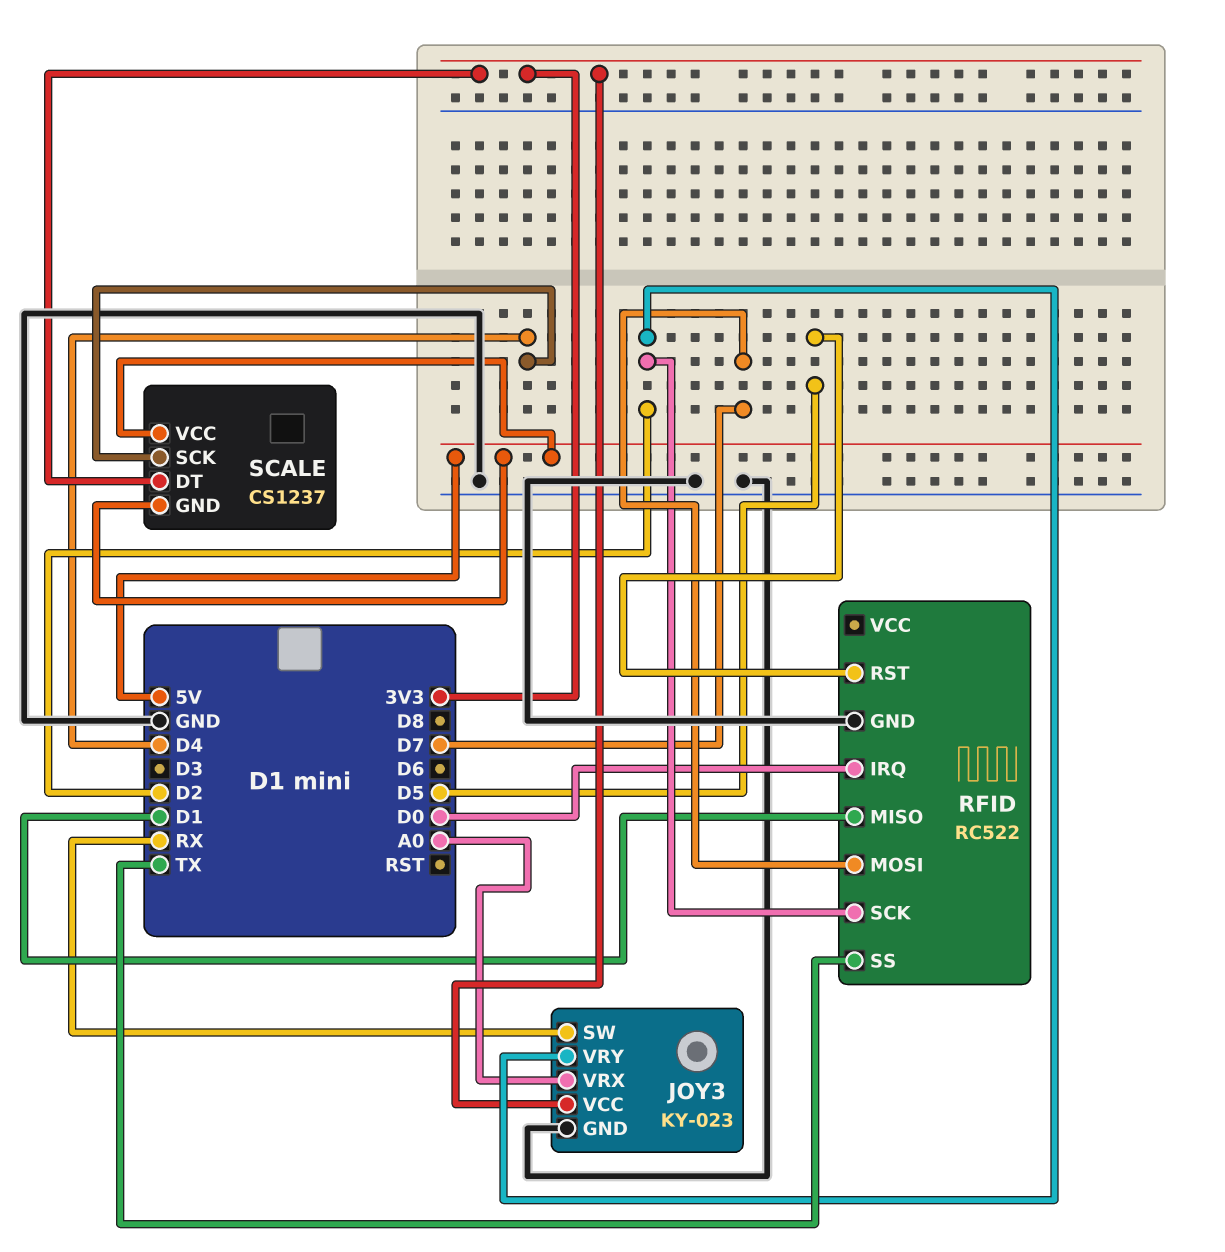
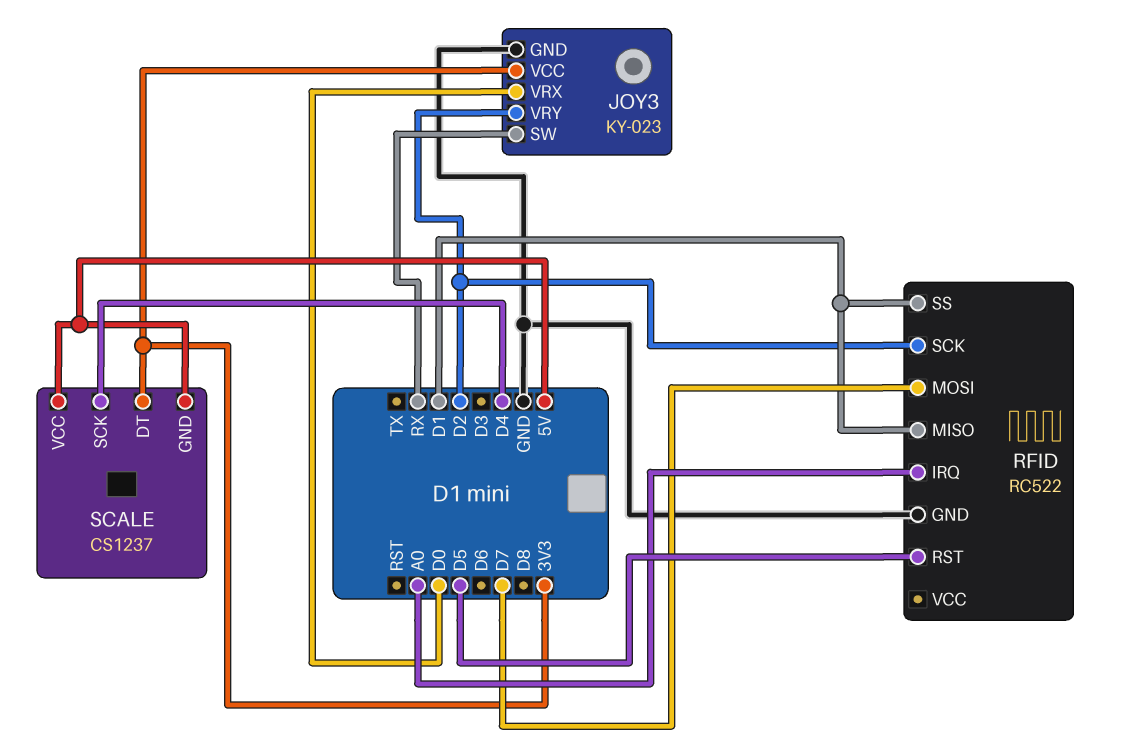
JOY3 pin VRX: A0 -> D0
RFID pin IRQ: D0 -> A0
RFID pin SS: TX -> D1

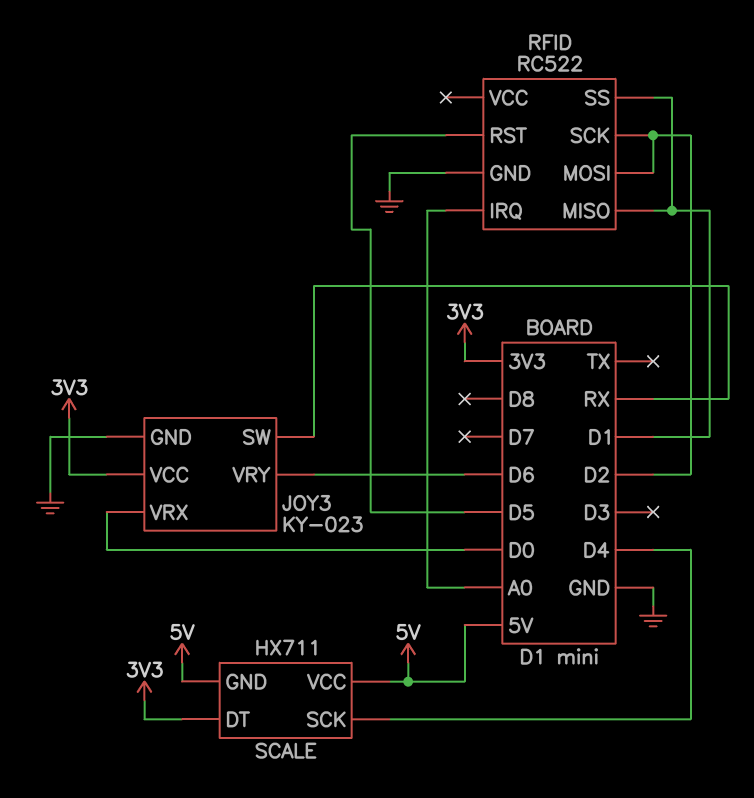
JOY3 pin VRY: D2 -> D6
RFID pin MOSI: D7 -> D2
SCALE: CS1237 -> HX711

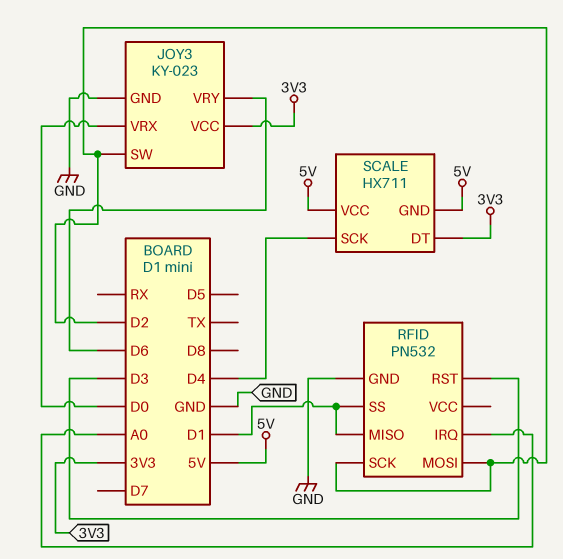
JOY3 pin SW: RX -> D2
RFID: RC522 -> PN532
RFID pin RST: D5 -> D3

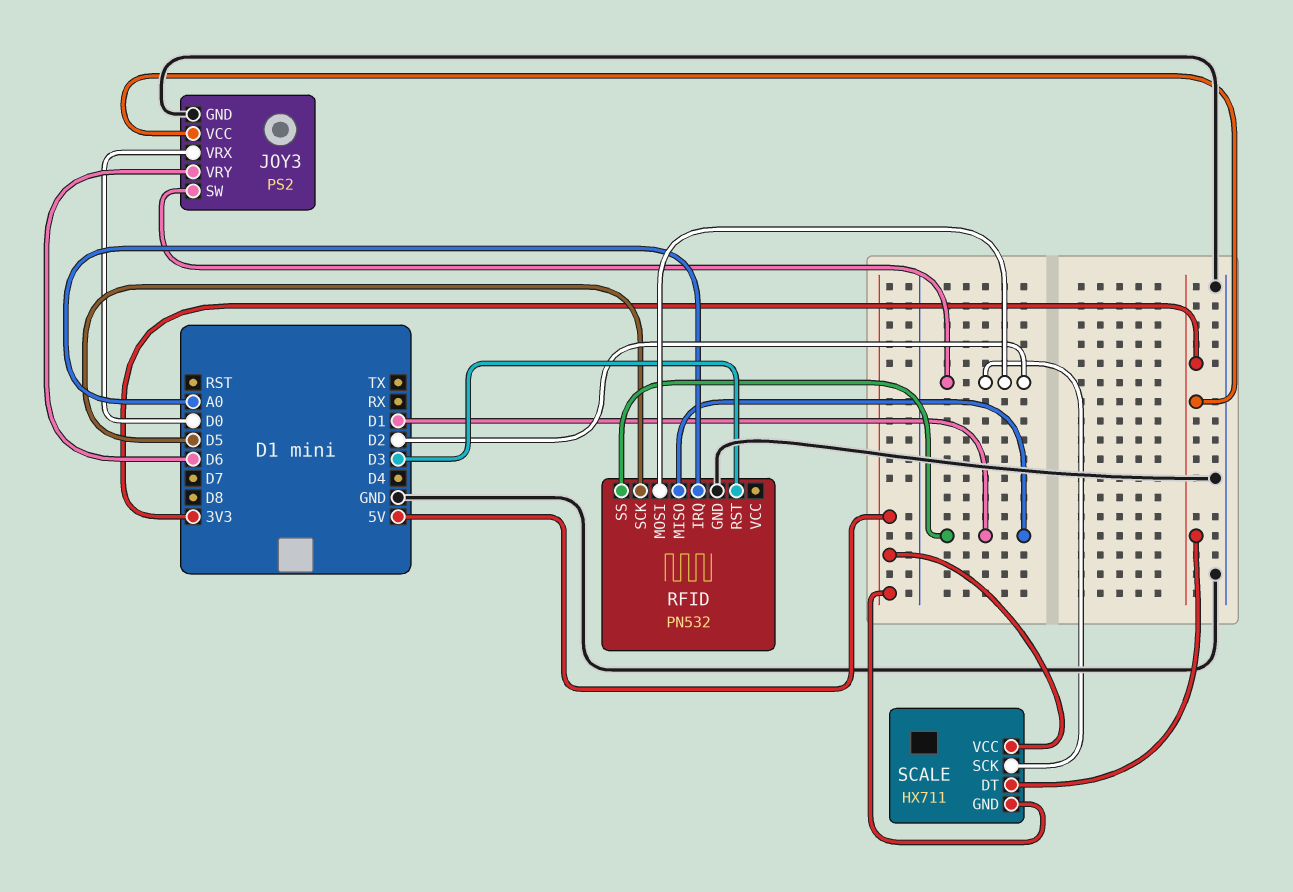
JOY3: KY-023 -> PS2
RFID pin SCK: D2 -> D5
SCALE pin SCK: D4 -> D2

